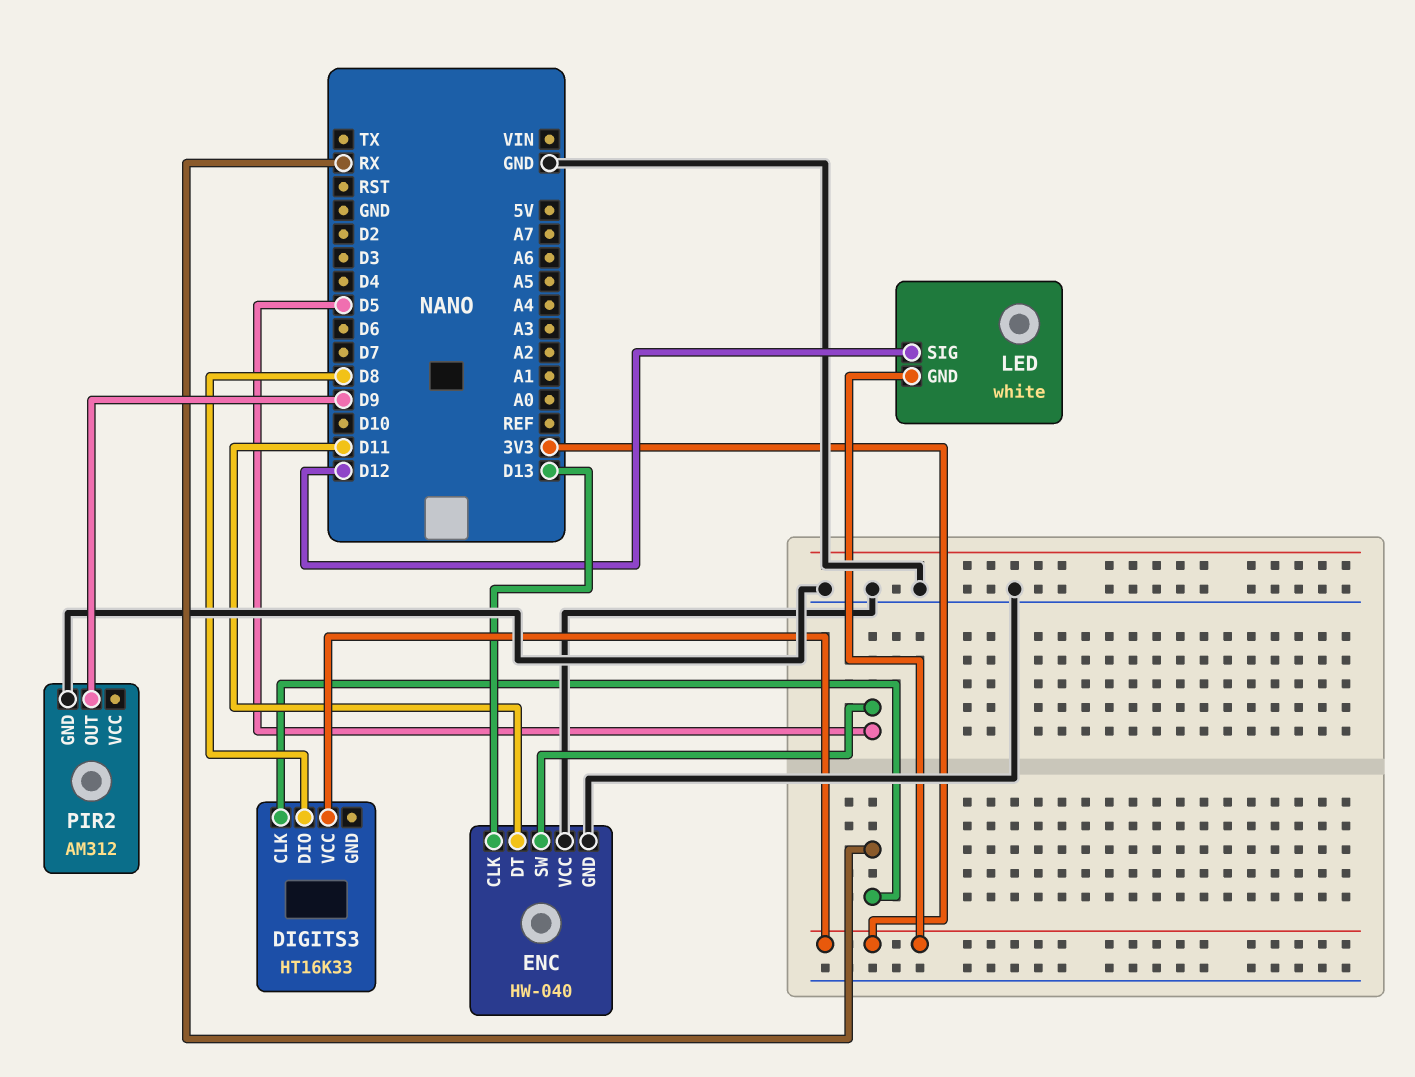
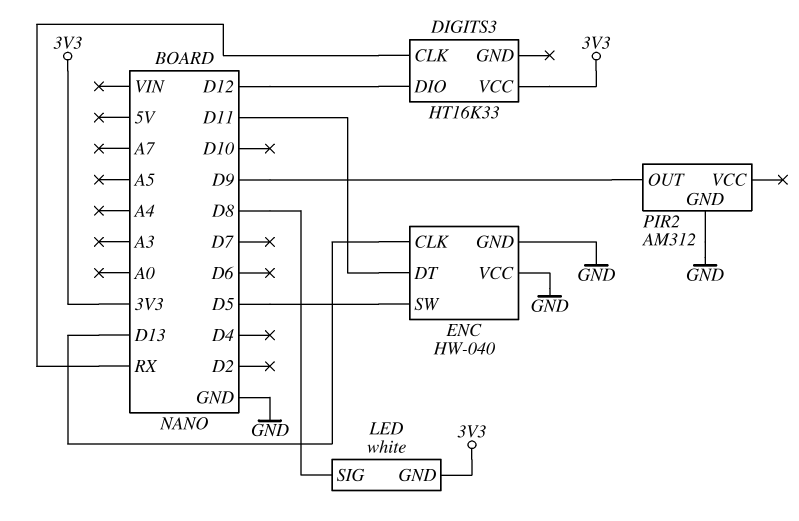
DIGITS3 pin DIO: D8 -> D12
LED pin SIG: D12 -> D8

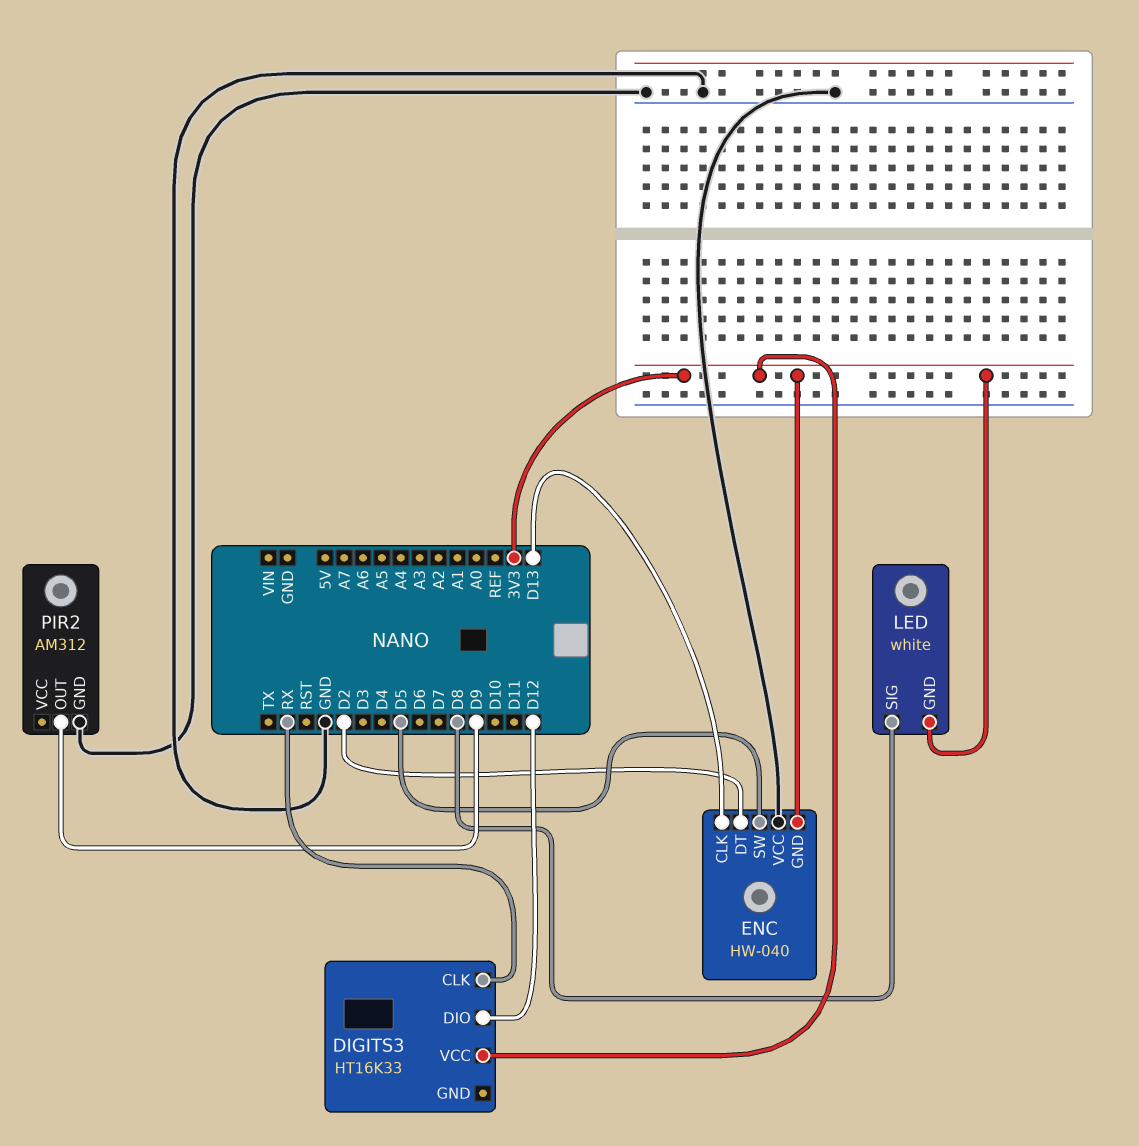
ENC pin DT: D11 -> D2
ENC pin GND: GND -> 3V3

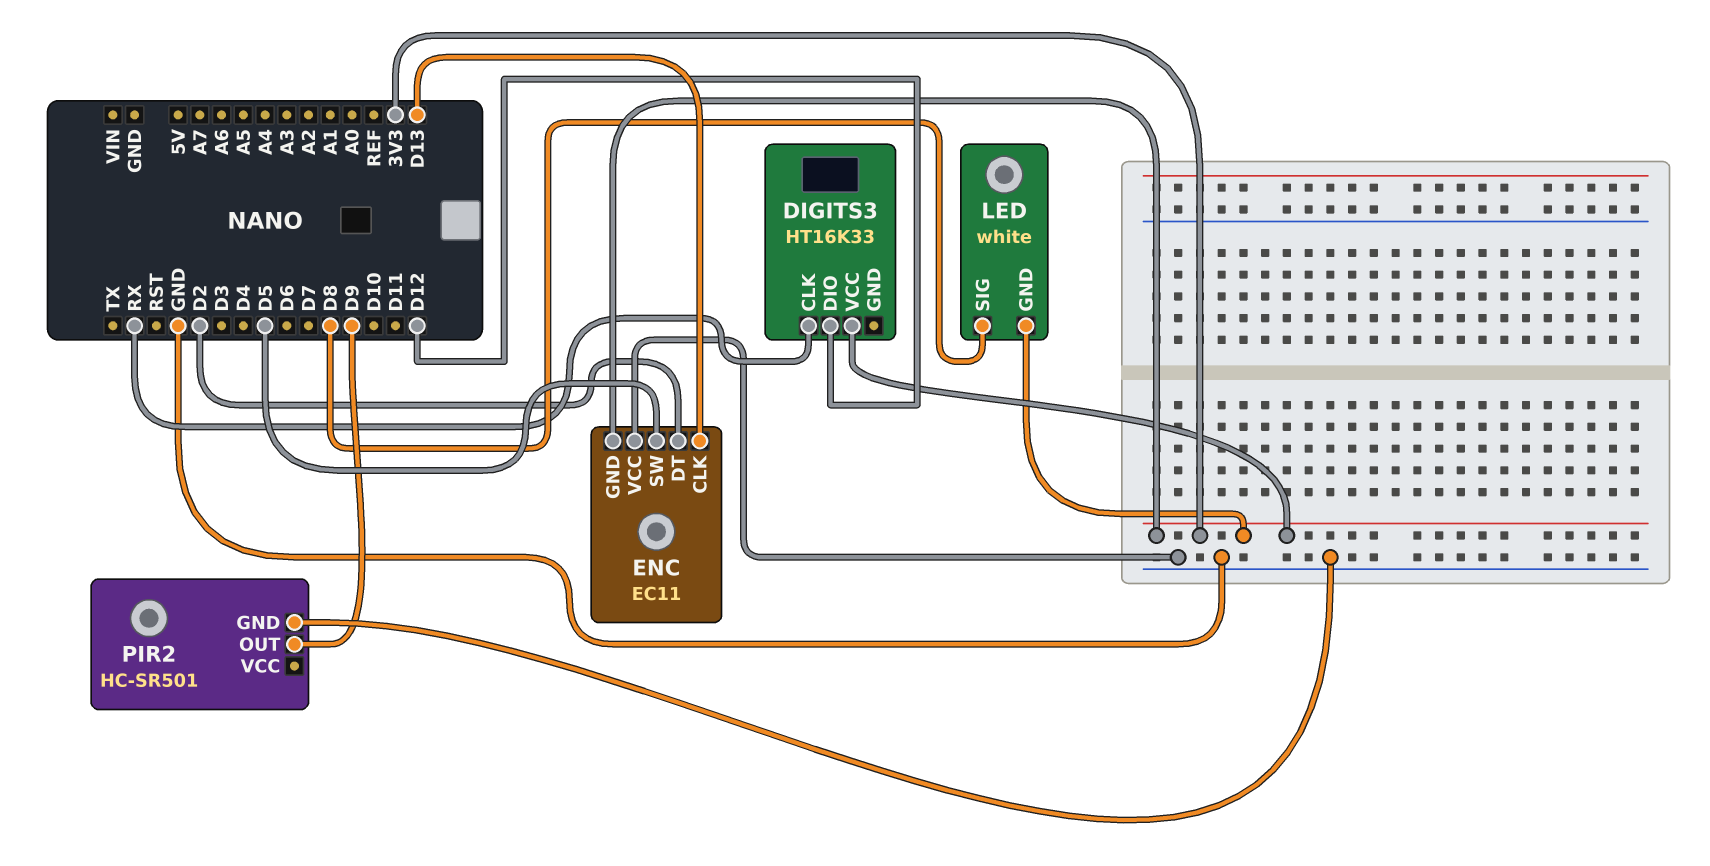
ENC: HW-040 -> EC11
PIR2: AM312 -> HC-SR501

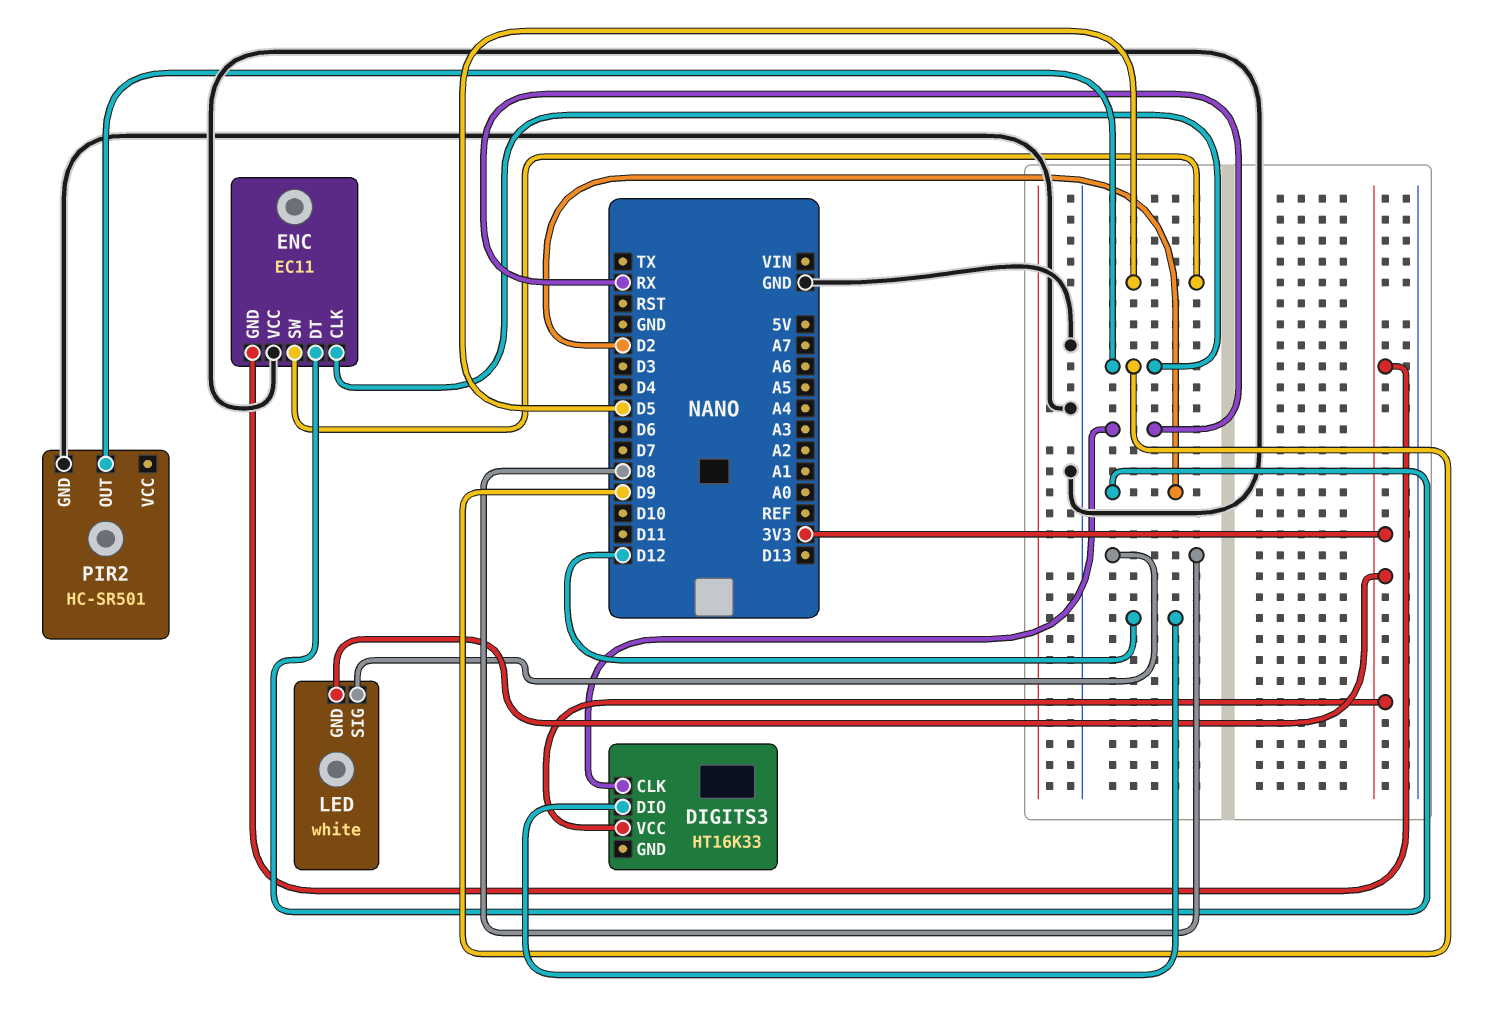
ENC pin CLK: D13 -> D9

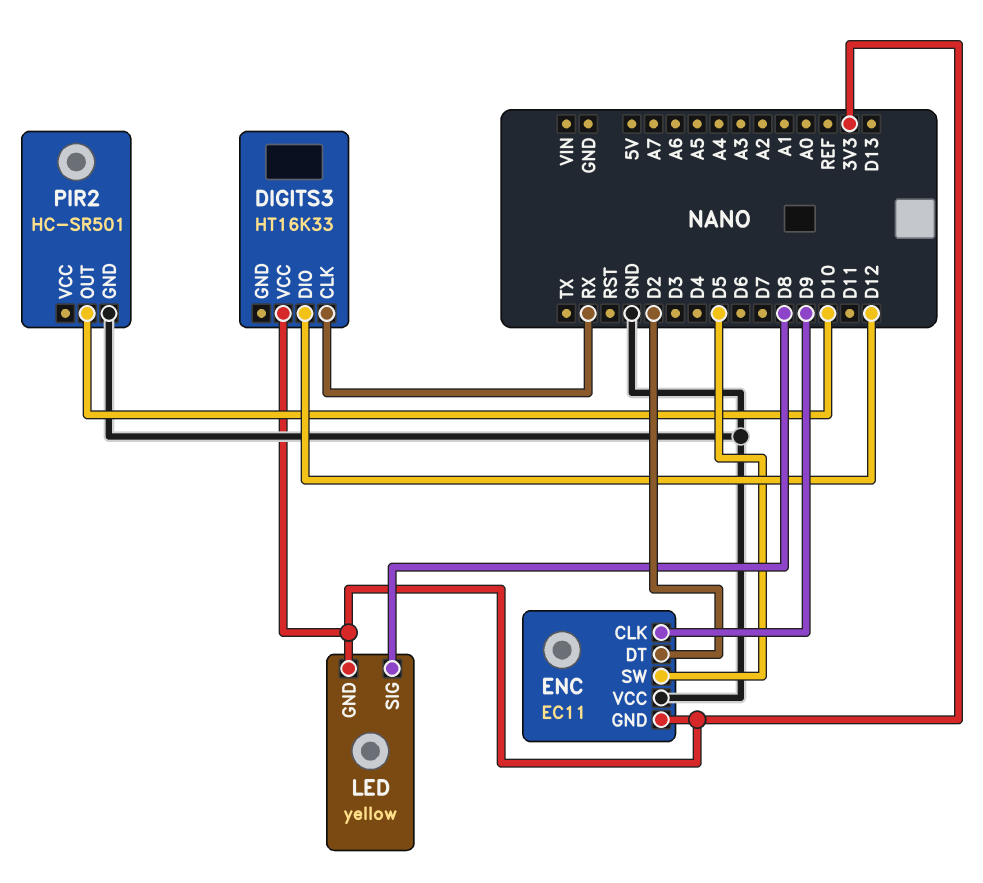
LED: white -> yellow
PIR2 pin OUT: D9 -> D10

